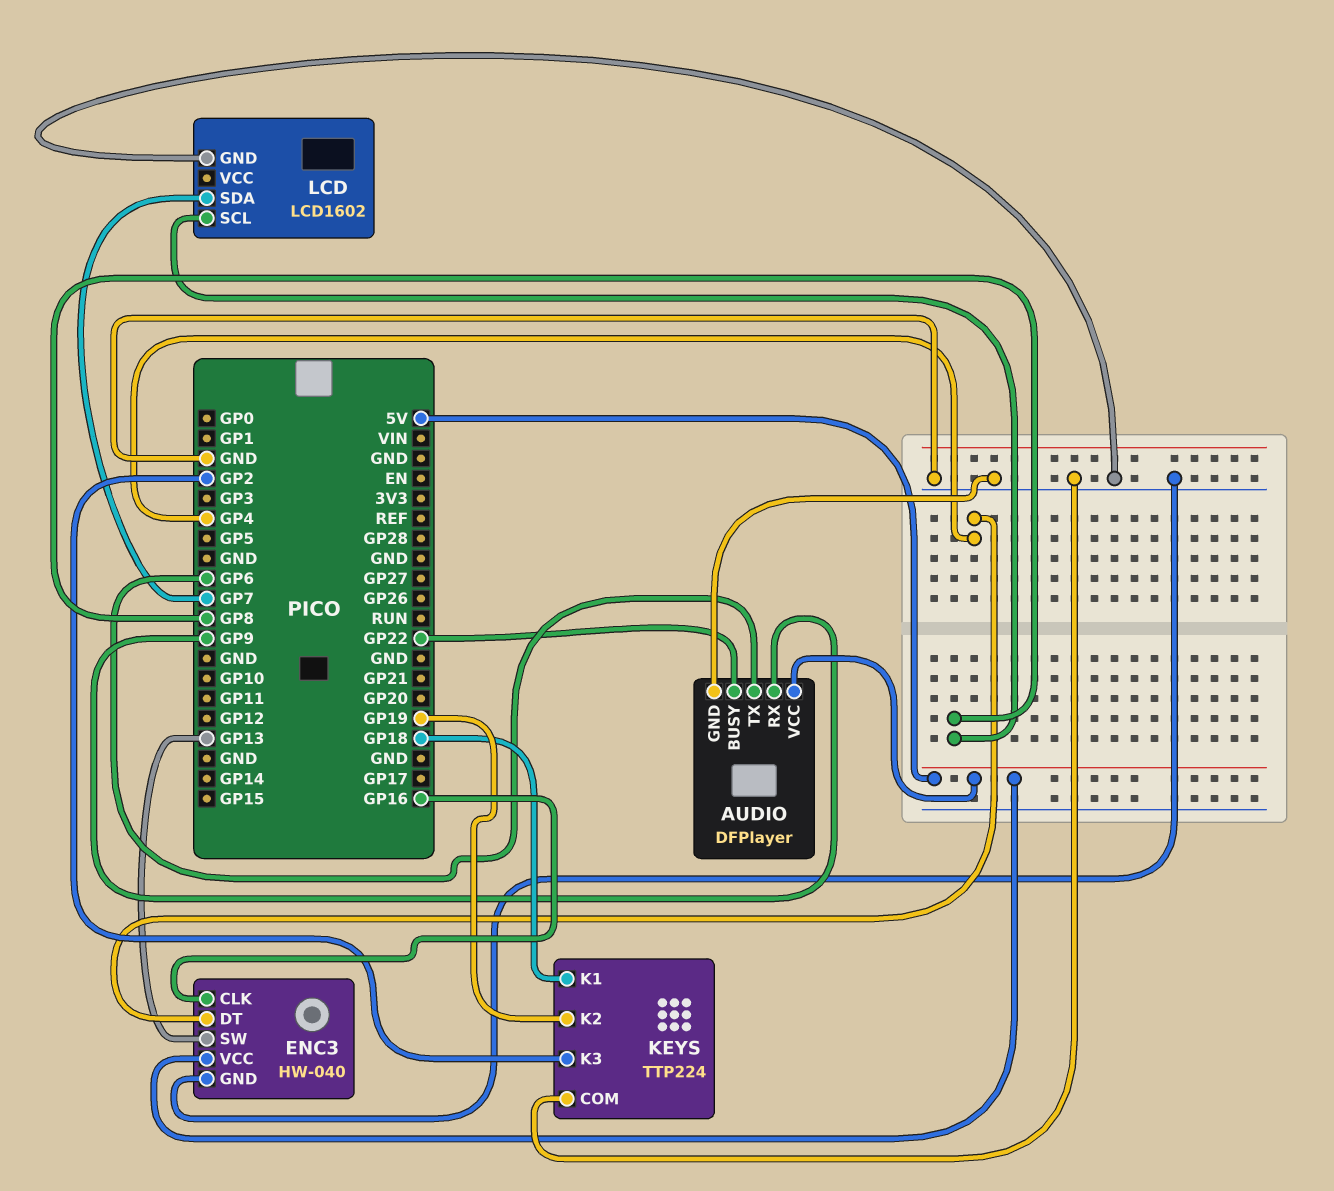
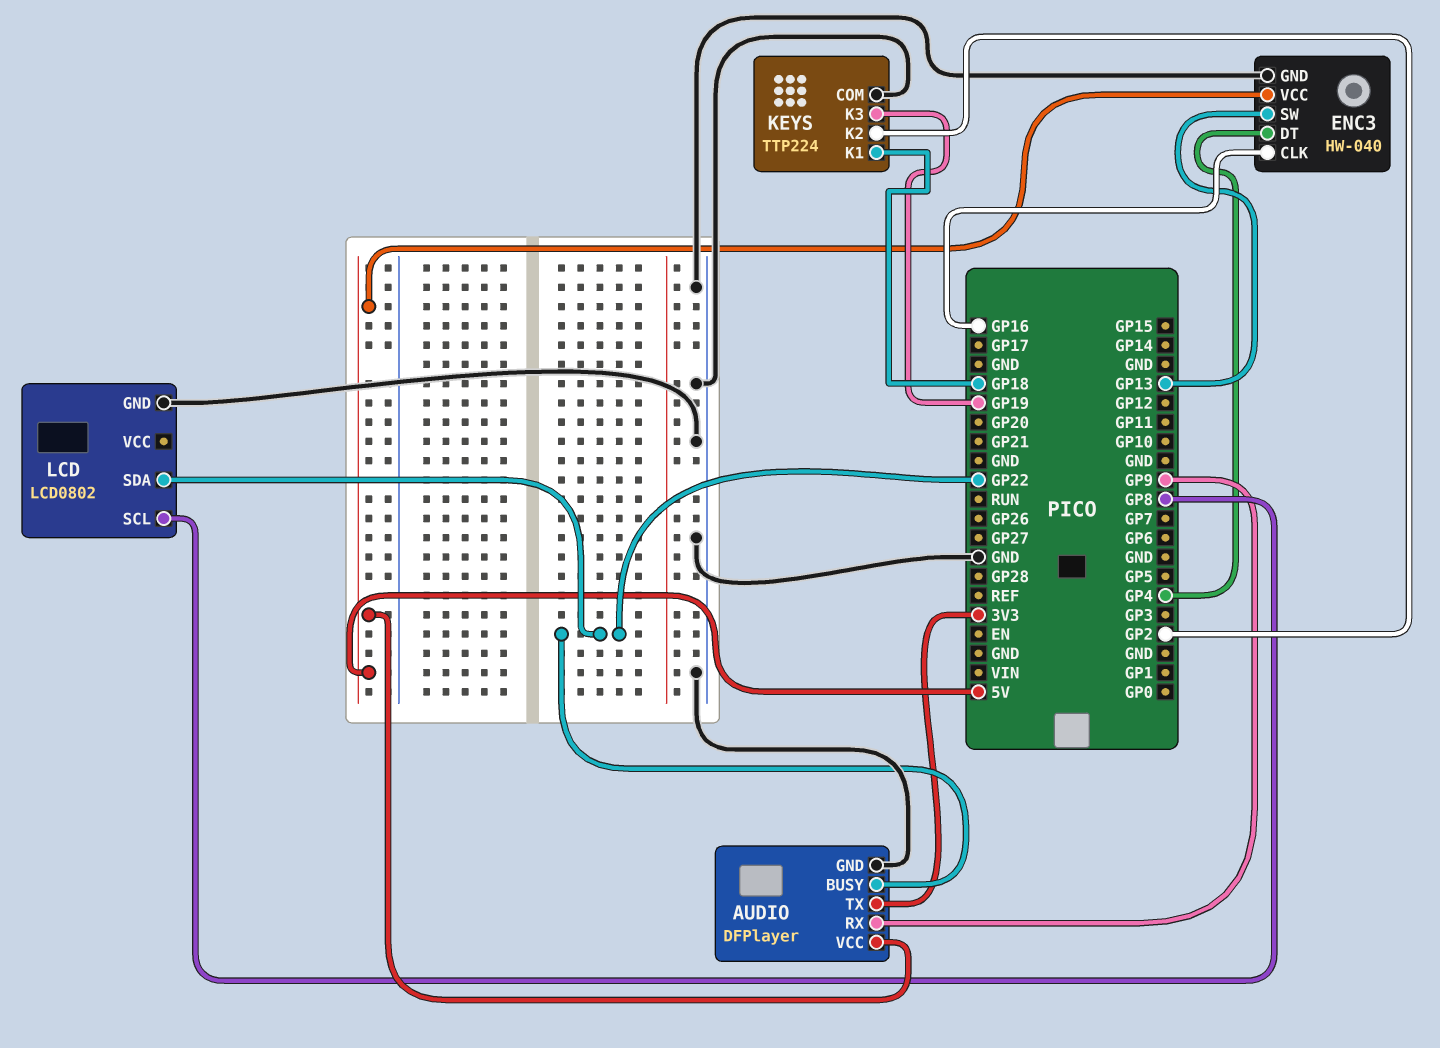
AUDIO pin TX: GP6 -> 3V3
KEYS pin K2: GP19 -> GP2
KEYS pin K3: GP2 -> GP19
LCD: LCD1602 -> LCD0802
LCD pin SDA: GP7 -> GP22

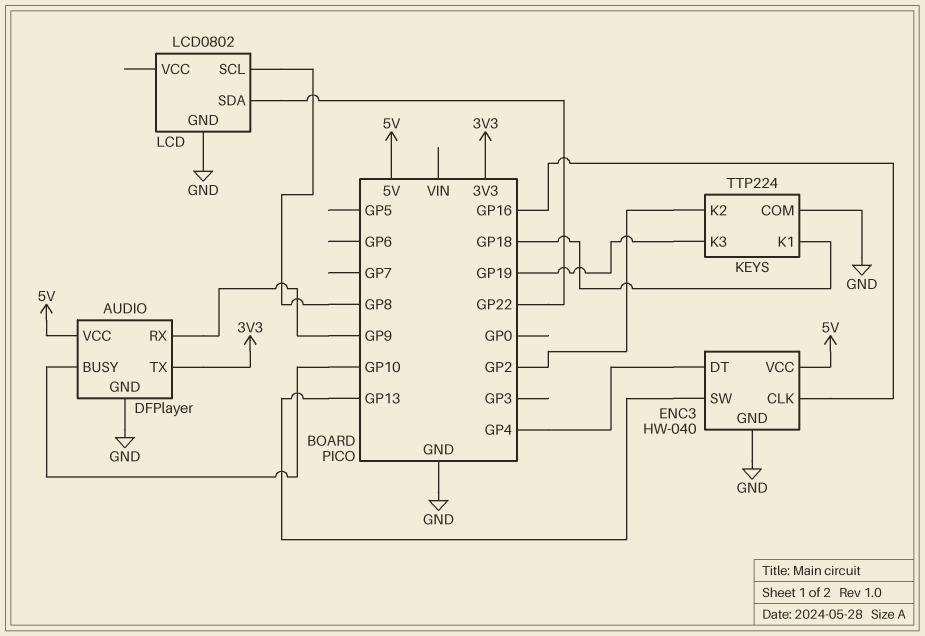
AUDIO pin BUSY: GP22 -> GP10

